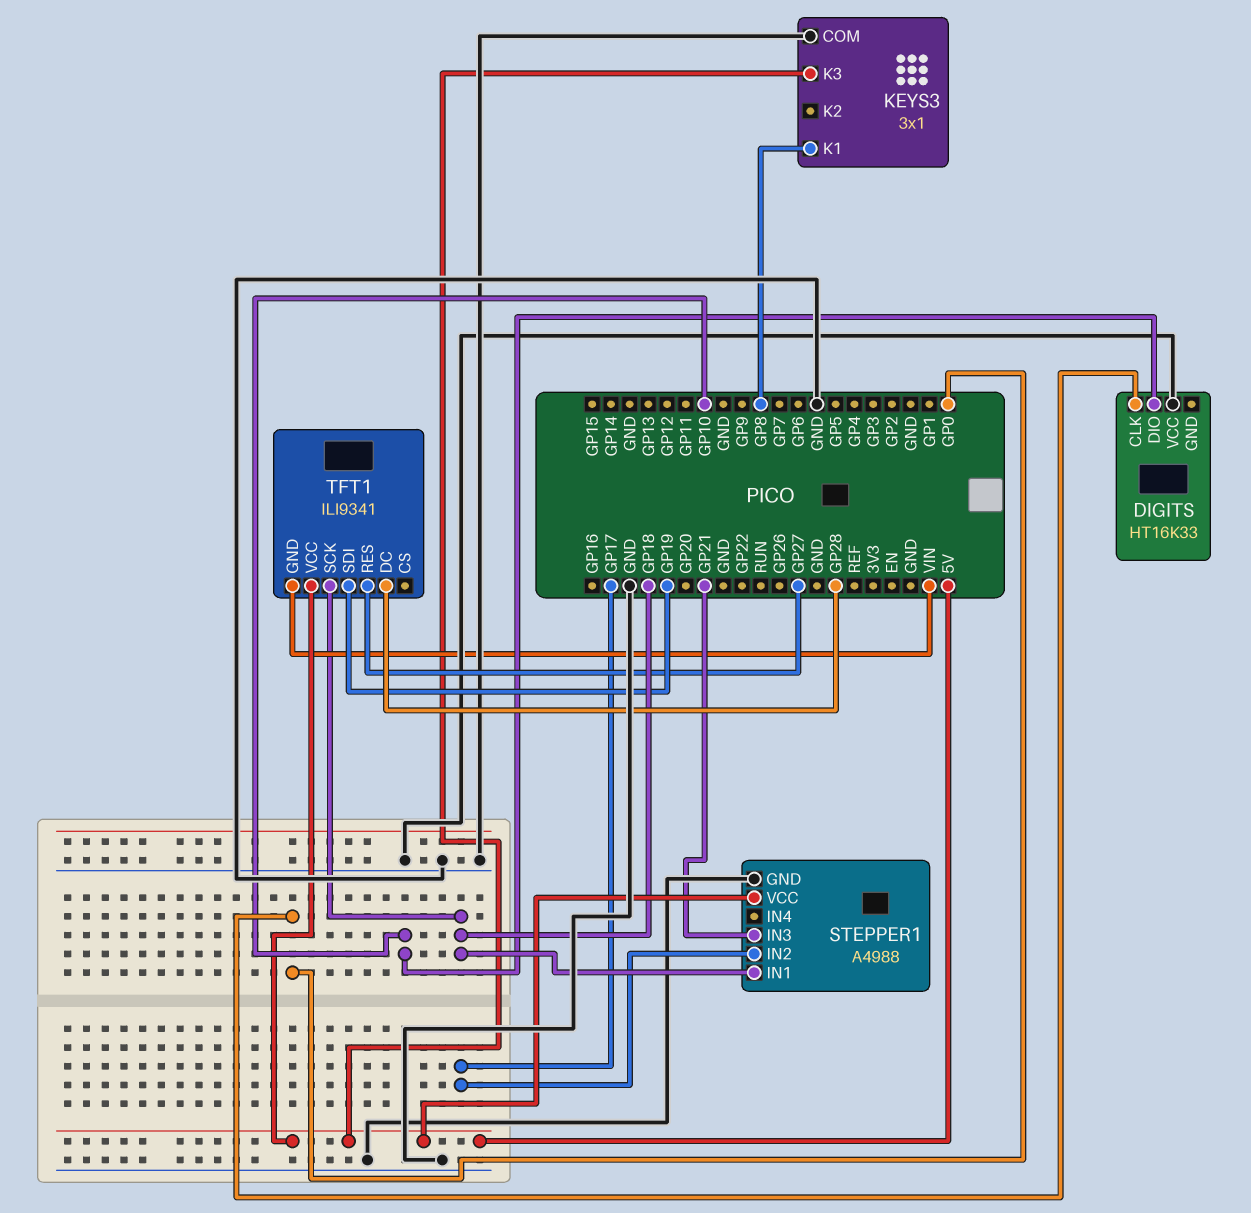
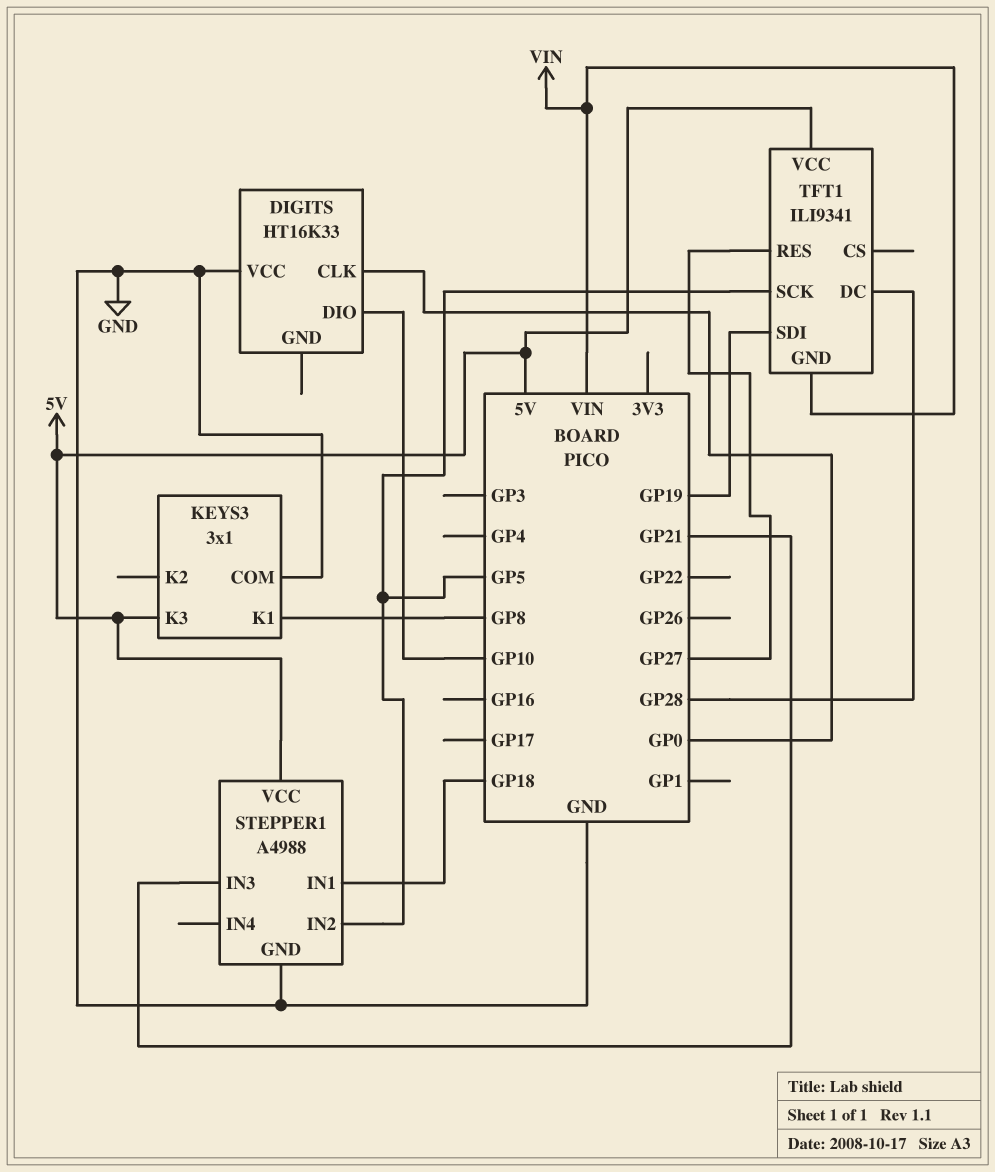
STEPPER1 pin IN2: GP17 -> GP5
TFT1 pin SCK: GP18 -> GP5

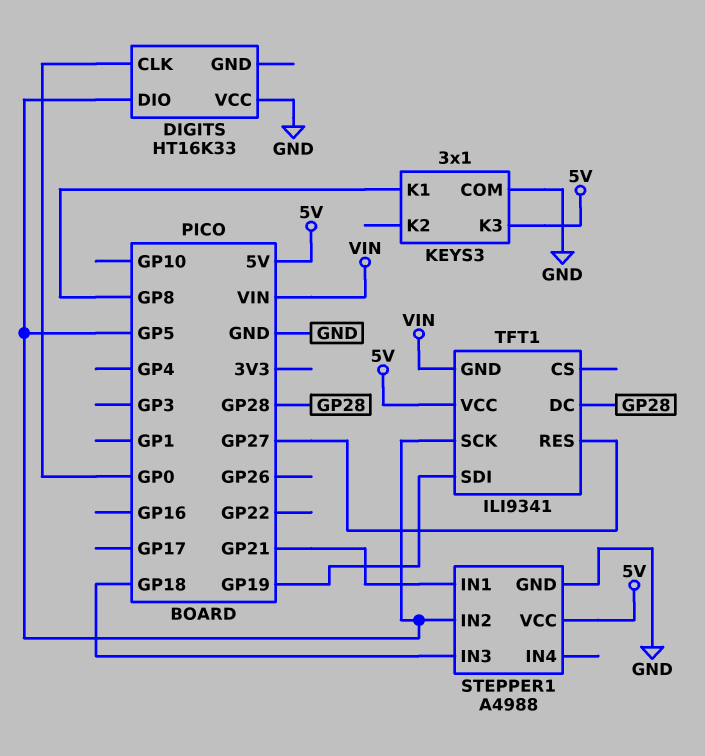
DIGITS pin DIO: GP10 -> GP5
STEPPER1 pin IN1: GP18 -> GP21
STEPPER1 pin IN3: GP21 -> GP18

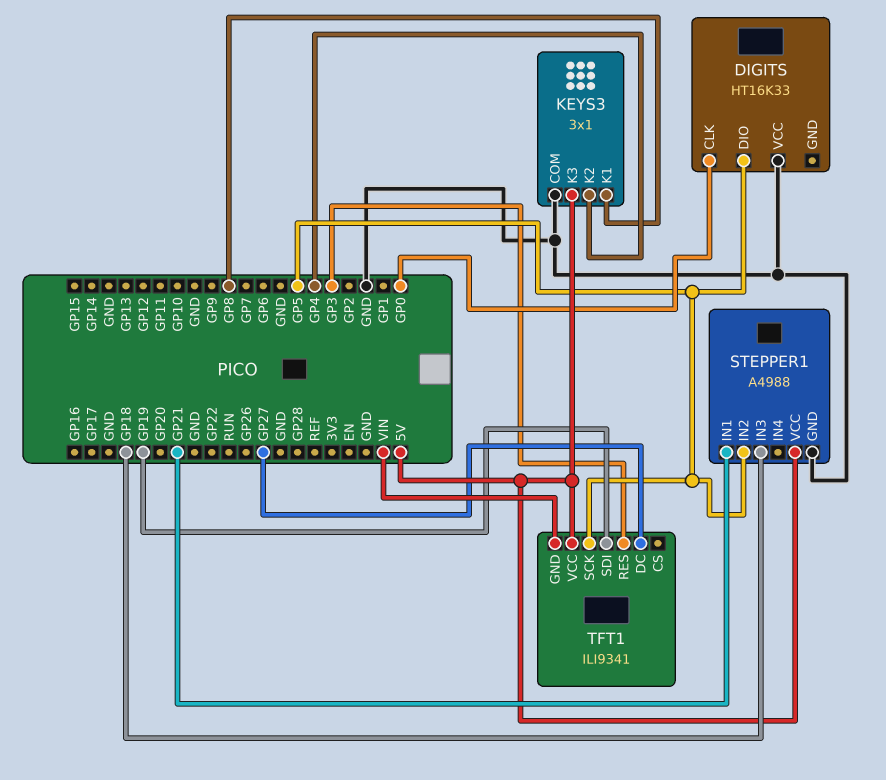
KEYS3 pin K2: none -> GP4
TFT1 pin DC: GP28 -> GP27
TFT1 pin RES: GP27 -> GP3

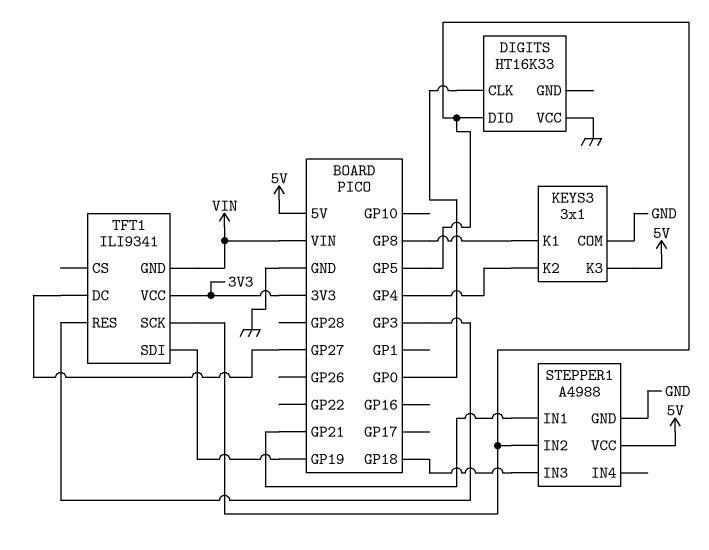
TFT1 pin VCC: 5V -> 3V3

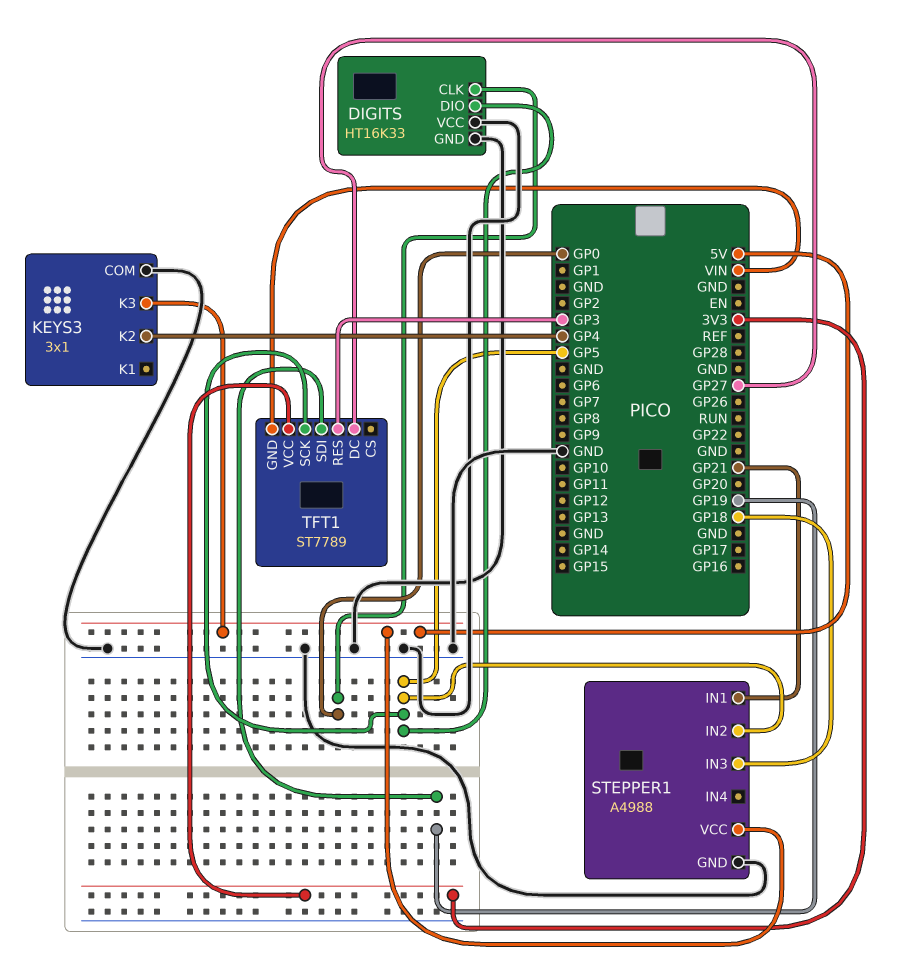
DIGITS pin GND: none -> GND
KEYS3 pin K1: GP8 -> none
TFT1: ILI9341 -> ST7789

